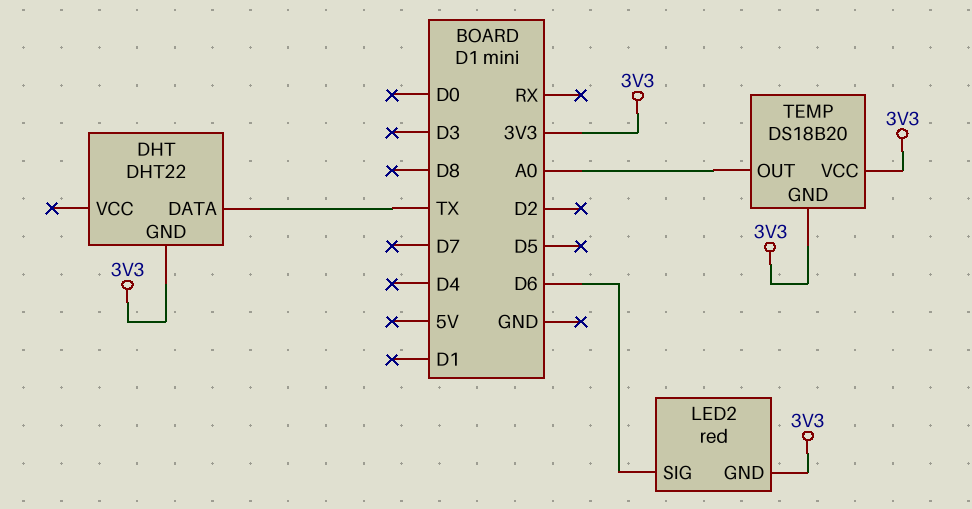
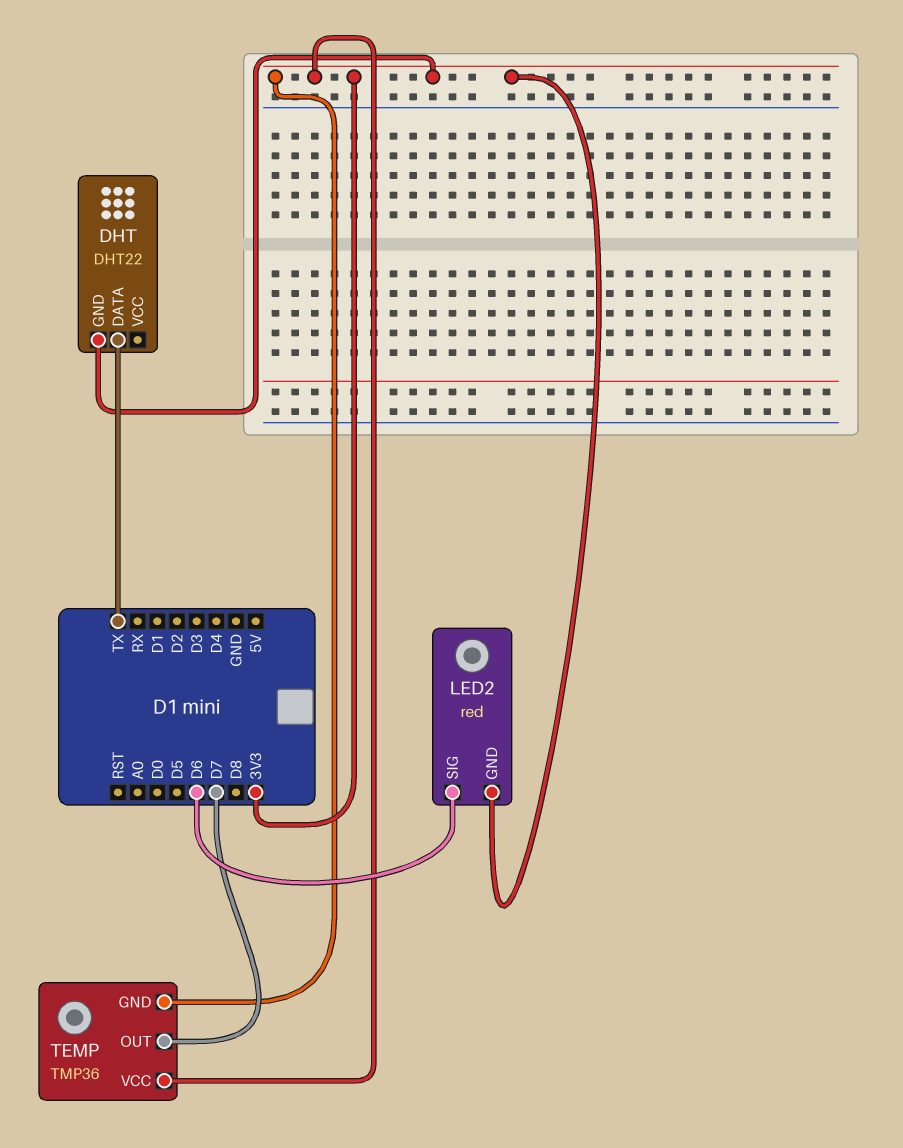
TEMP: DS18B20 -> TMP36
TEMP pin OUT: A0 -> D7

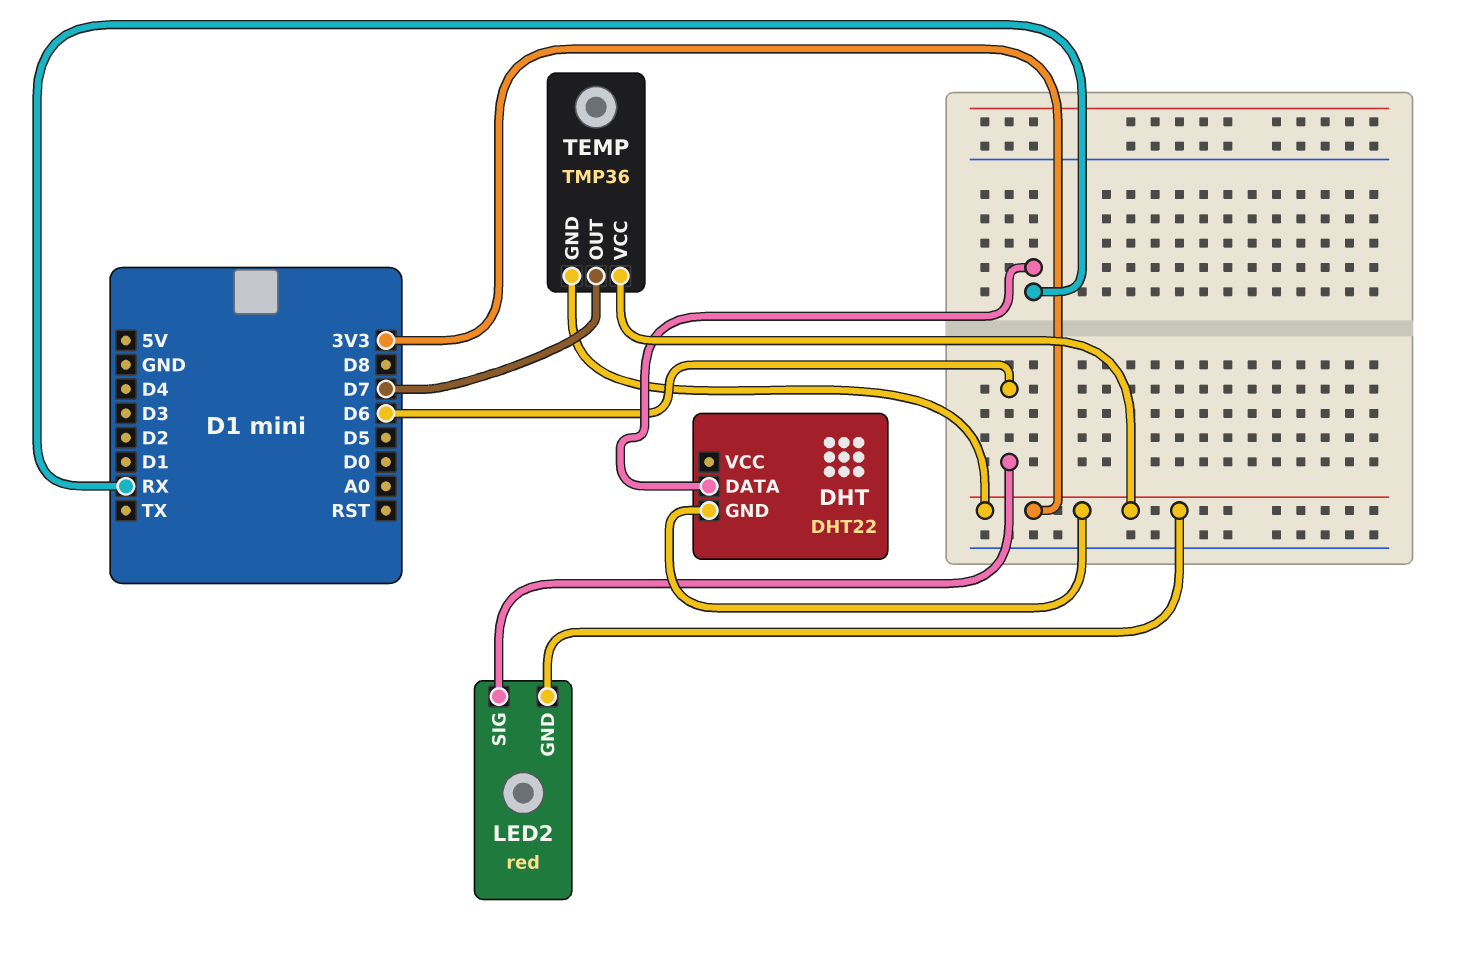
DHT pin DATA: TX -> RX

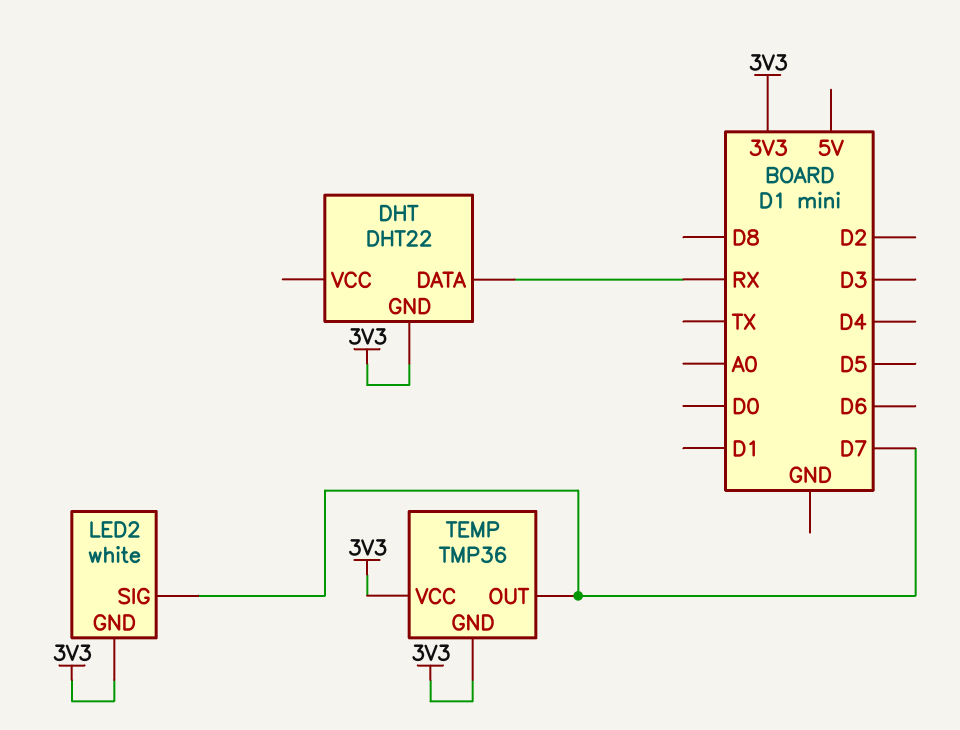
LED2: red -> white
LED2 pin SIG: D6 -> D7

